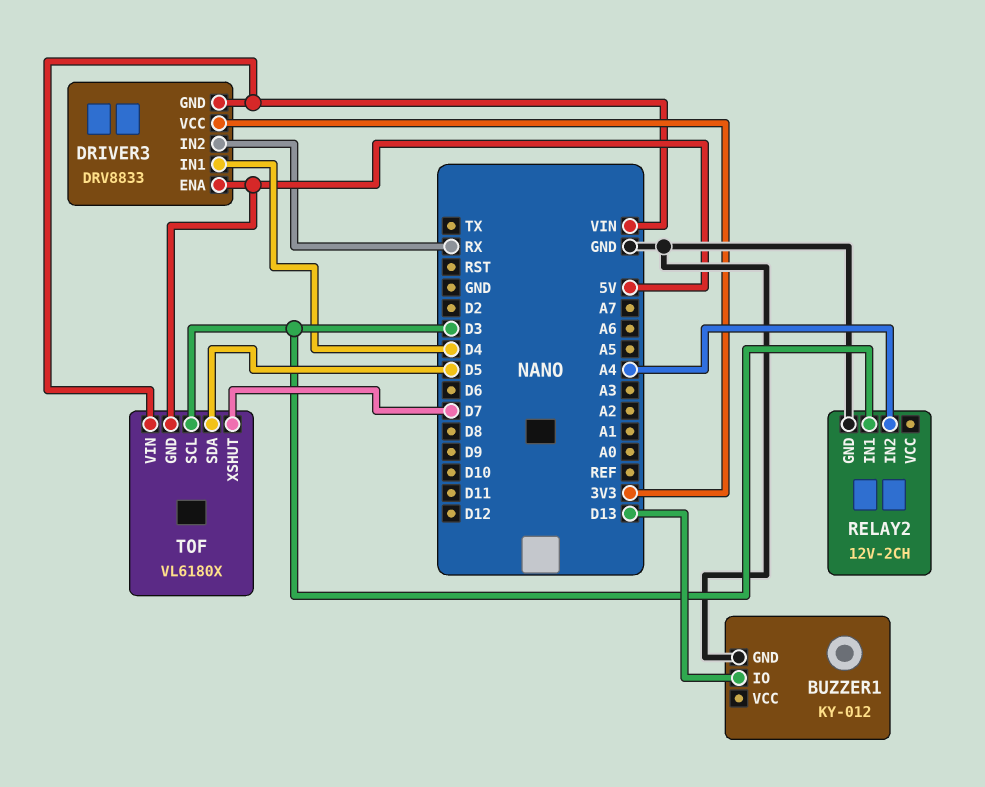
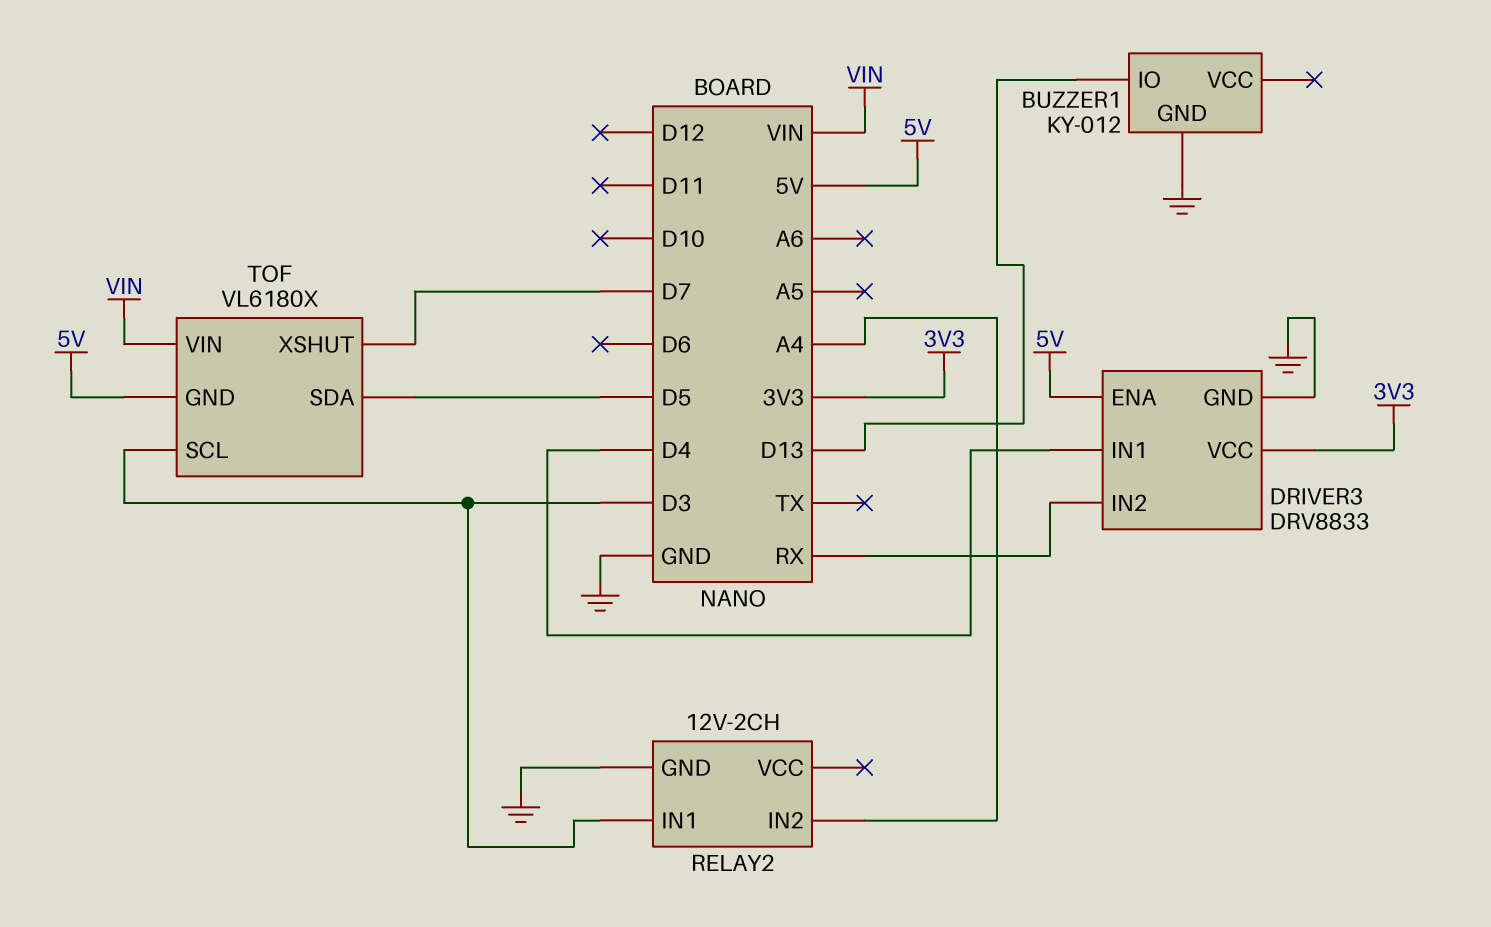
DRIVER3 pin GND: VIN -> GND

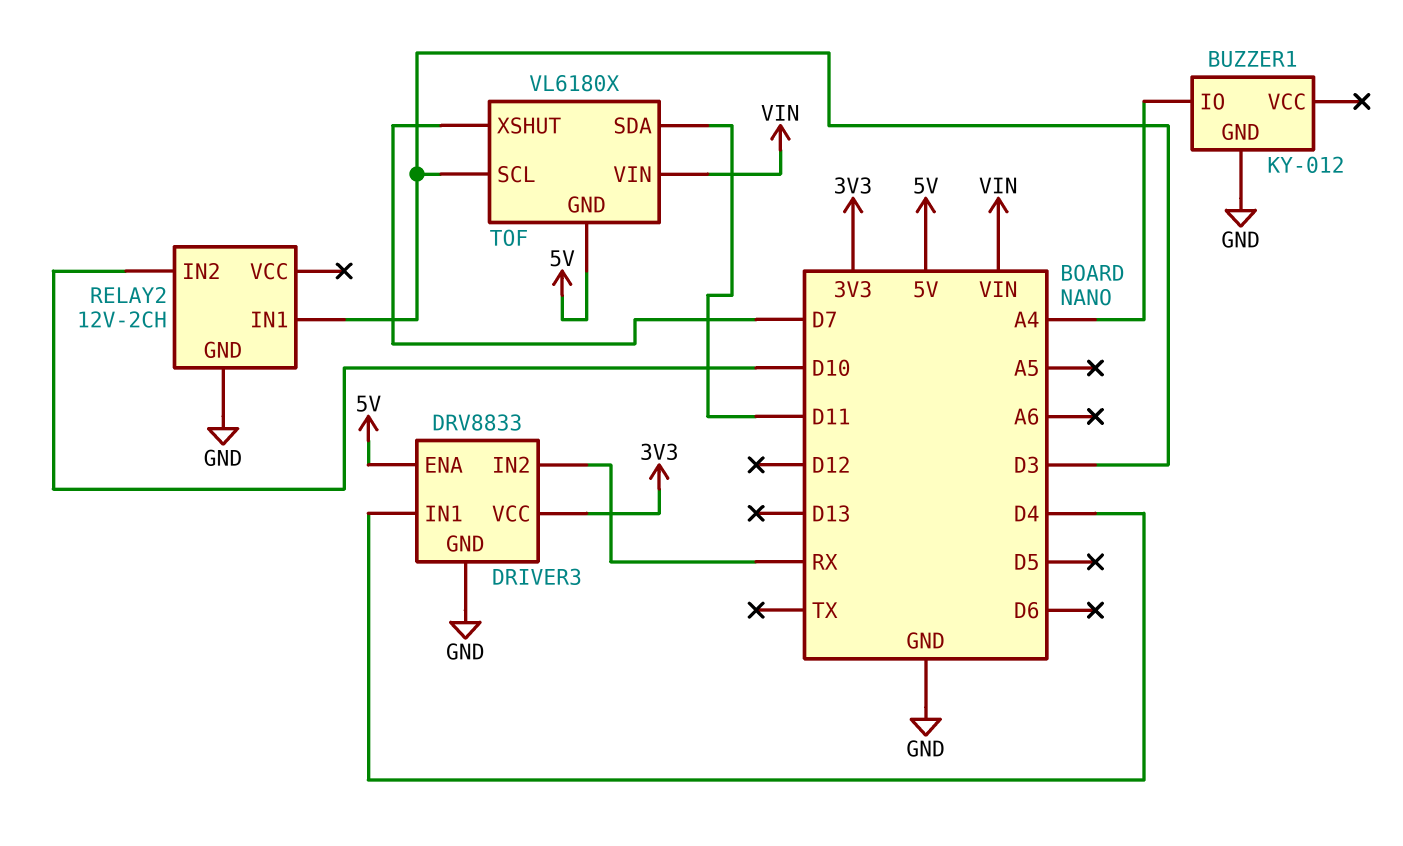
BUZZER1 pin IO: D13 -> A4
RELAY2 pin IN2: A4 -> D10
TOF pin SDA: D5 -> D11

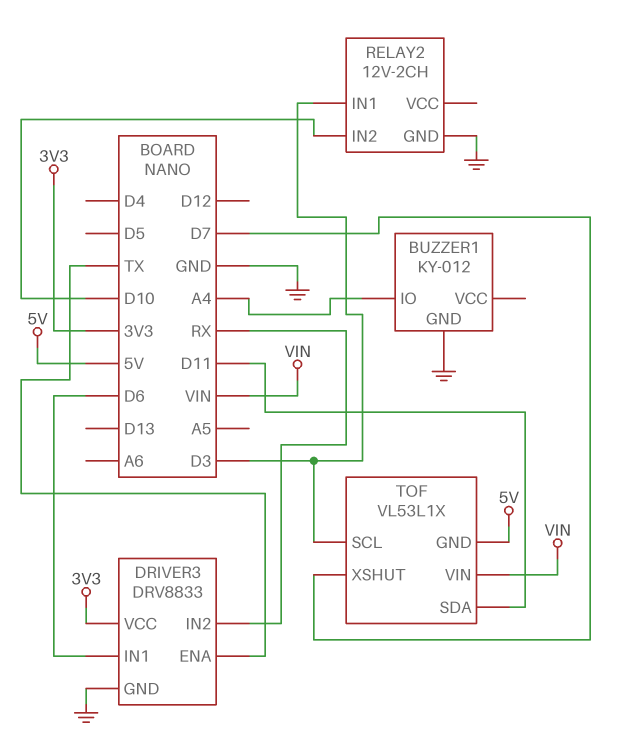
DRIVER3 pin ENA: 5V -> TX
DRIVER3 pin IN1: D4 -> D6
TOF: VL6180X -> VL53L1X

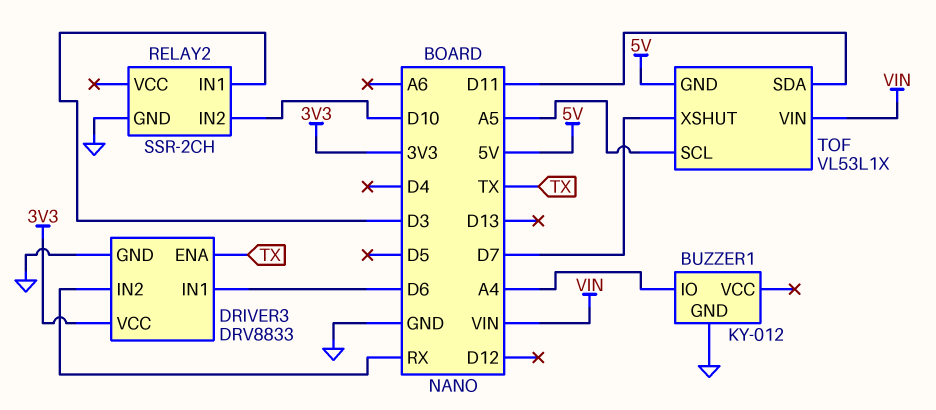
RELAY2: 12V-2CH -> SSR-2CH
TOF pin SCL: D3 -> A5

